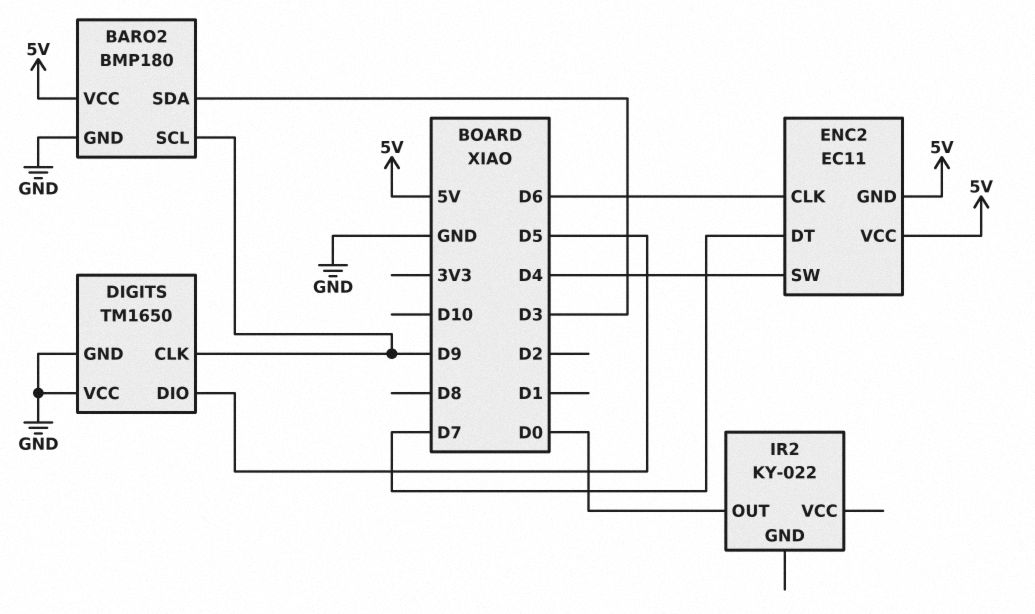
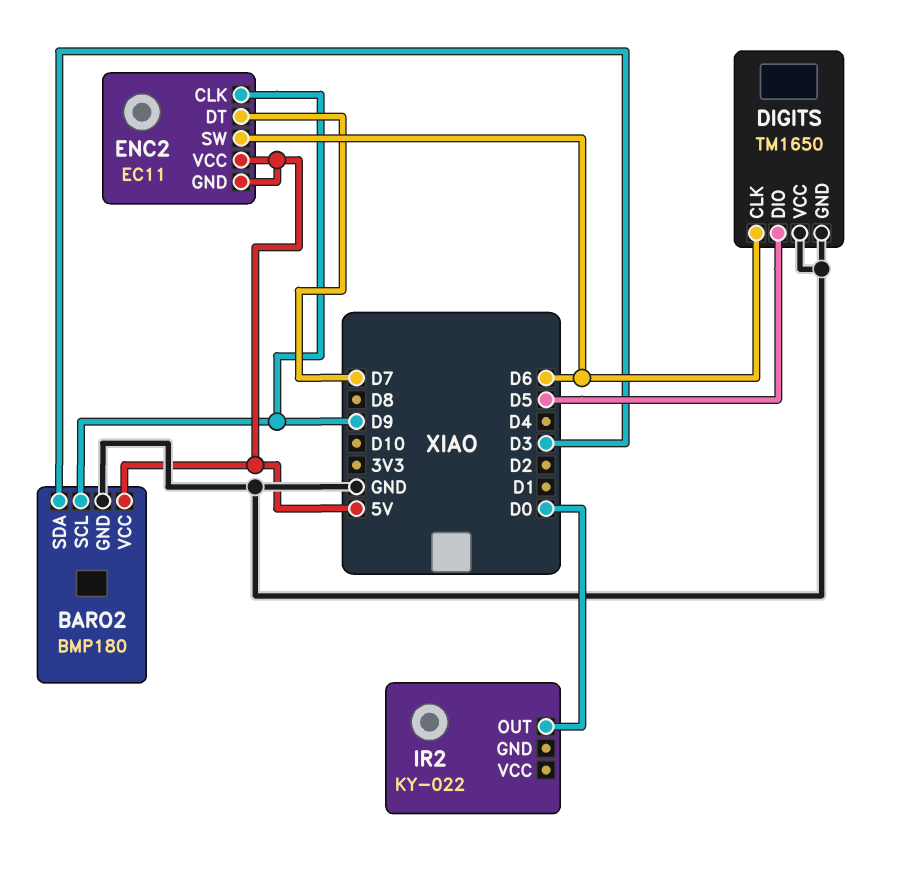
DIGITS pin CLK: D9 -> D6
ENC2 pin CLK: D6 -> D9
ENC2 pin SW: D4 -> D6

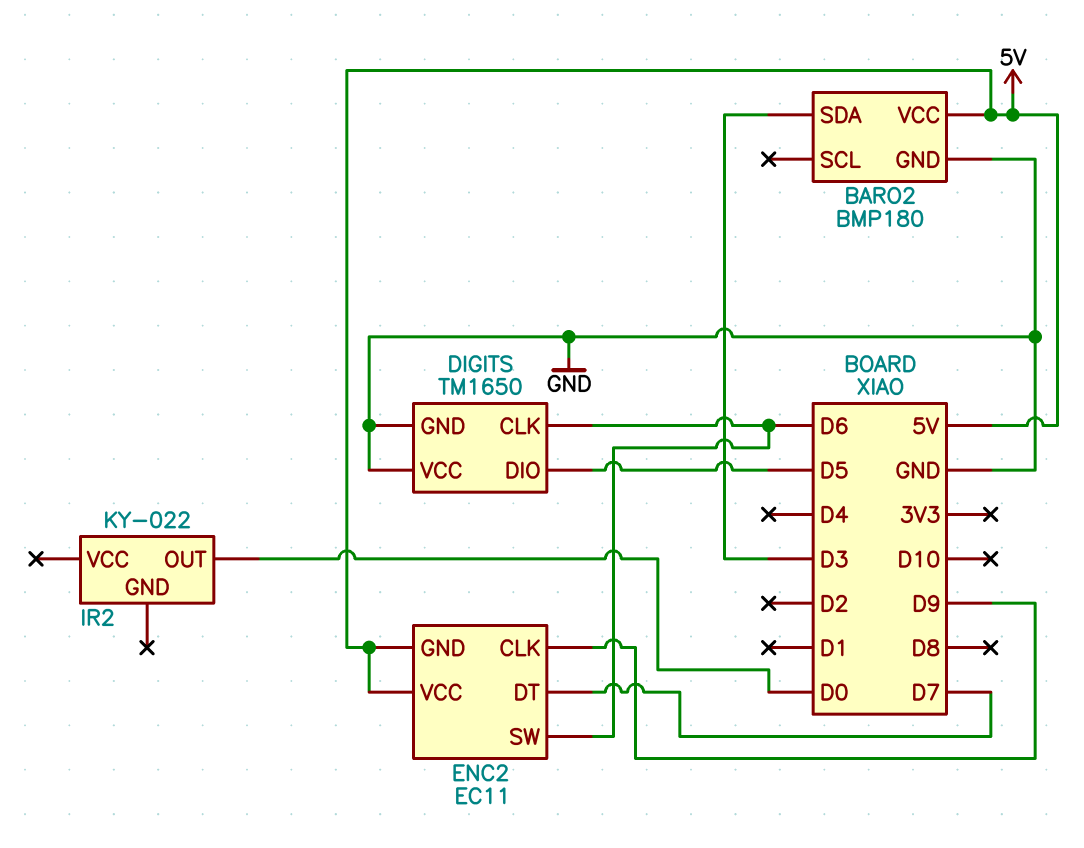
BARO2 pin SCL: D9 -> none

